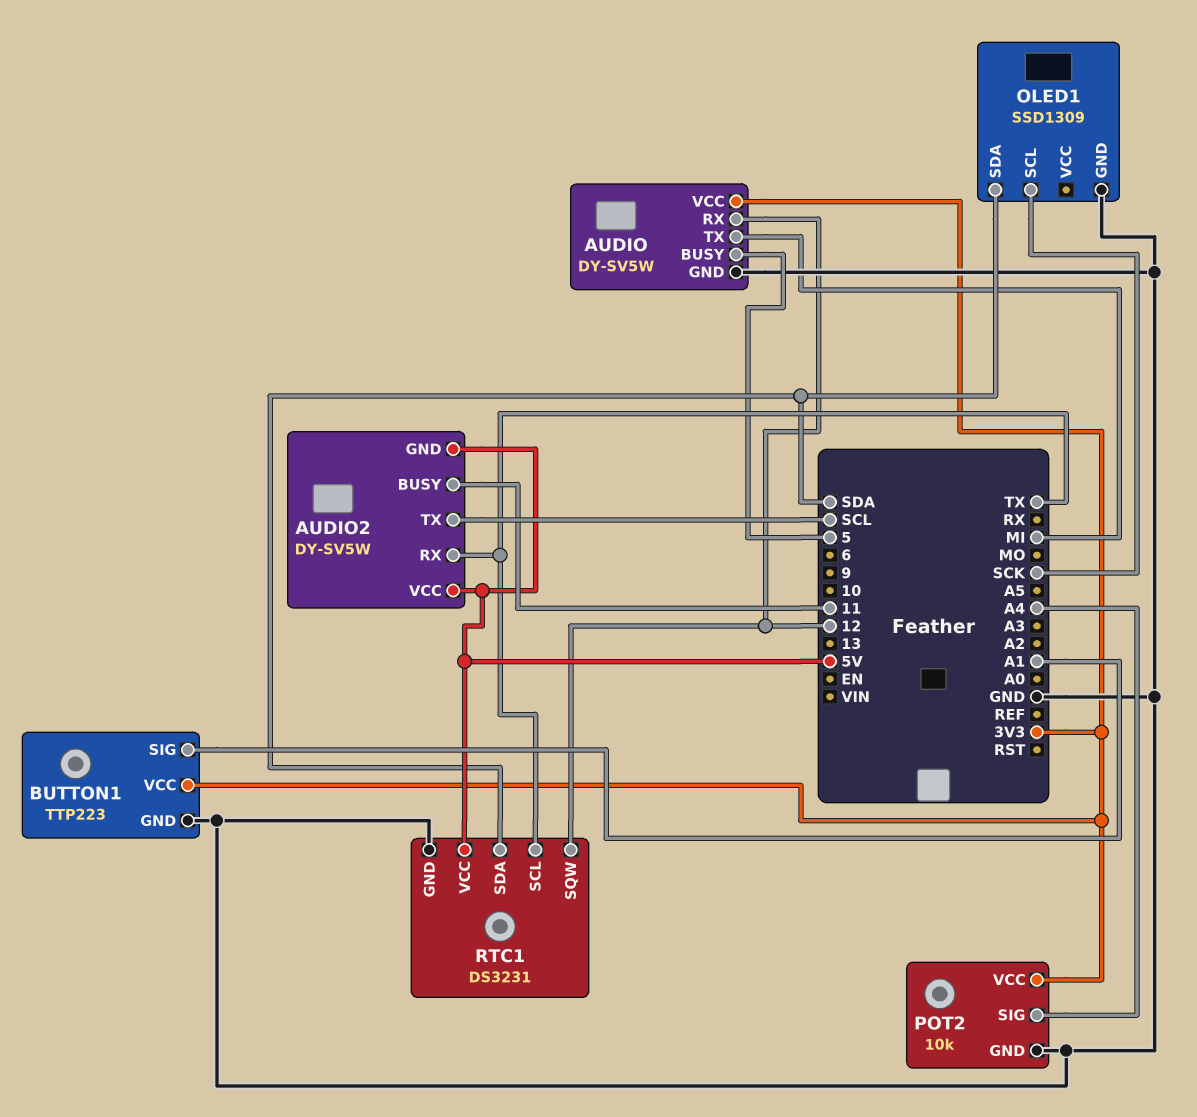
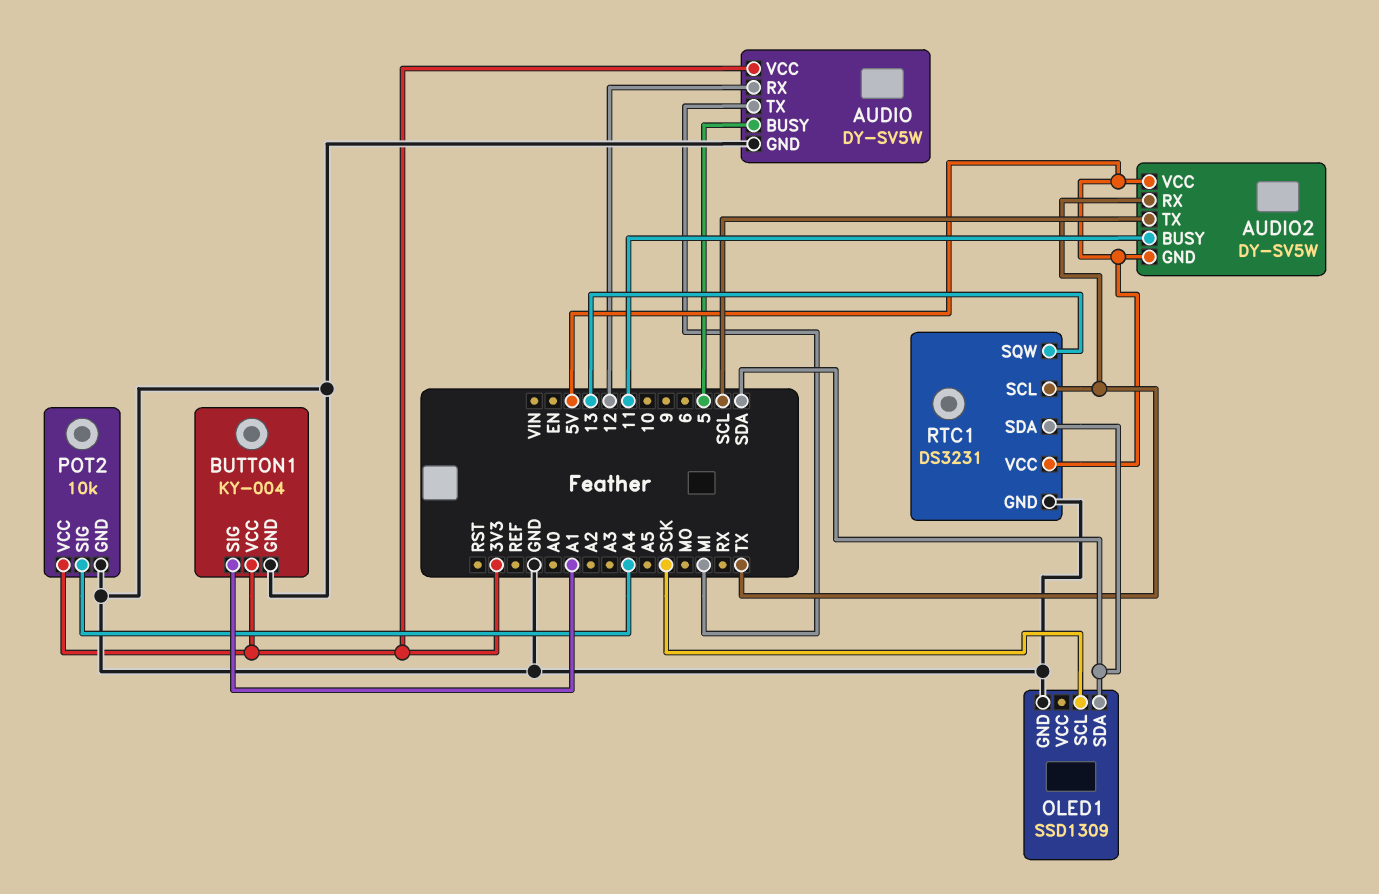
BUTTON1: TTP223 -> KY-004
RTC1 pin SQW: 12 -> 13

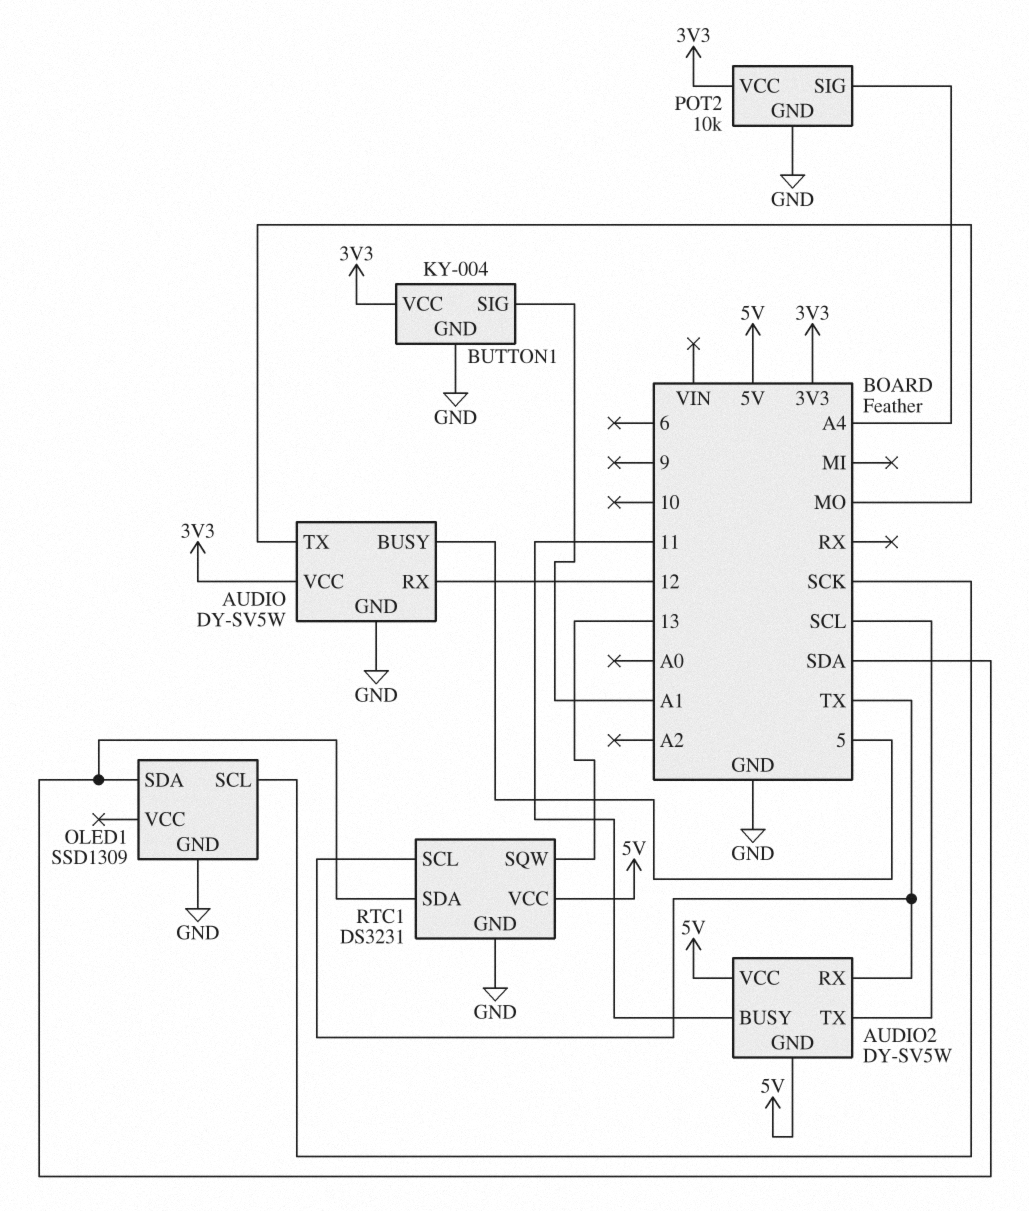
AUDIO pin TX: MI -> MO

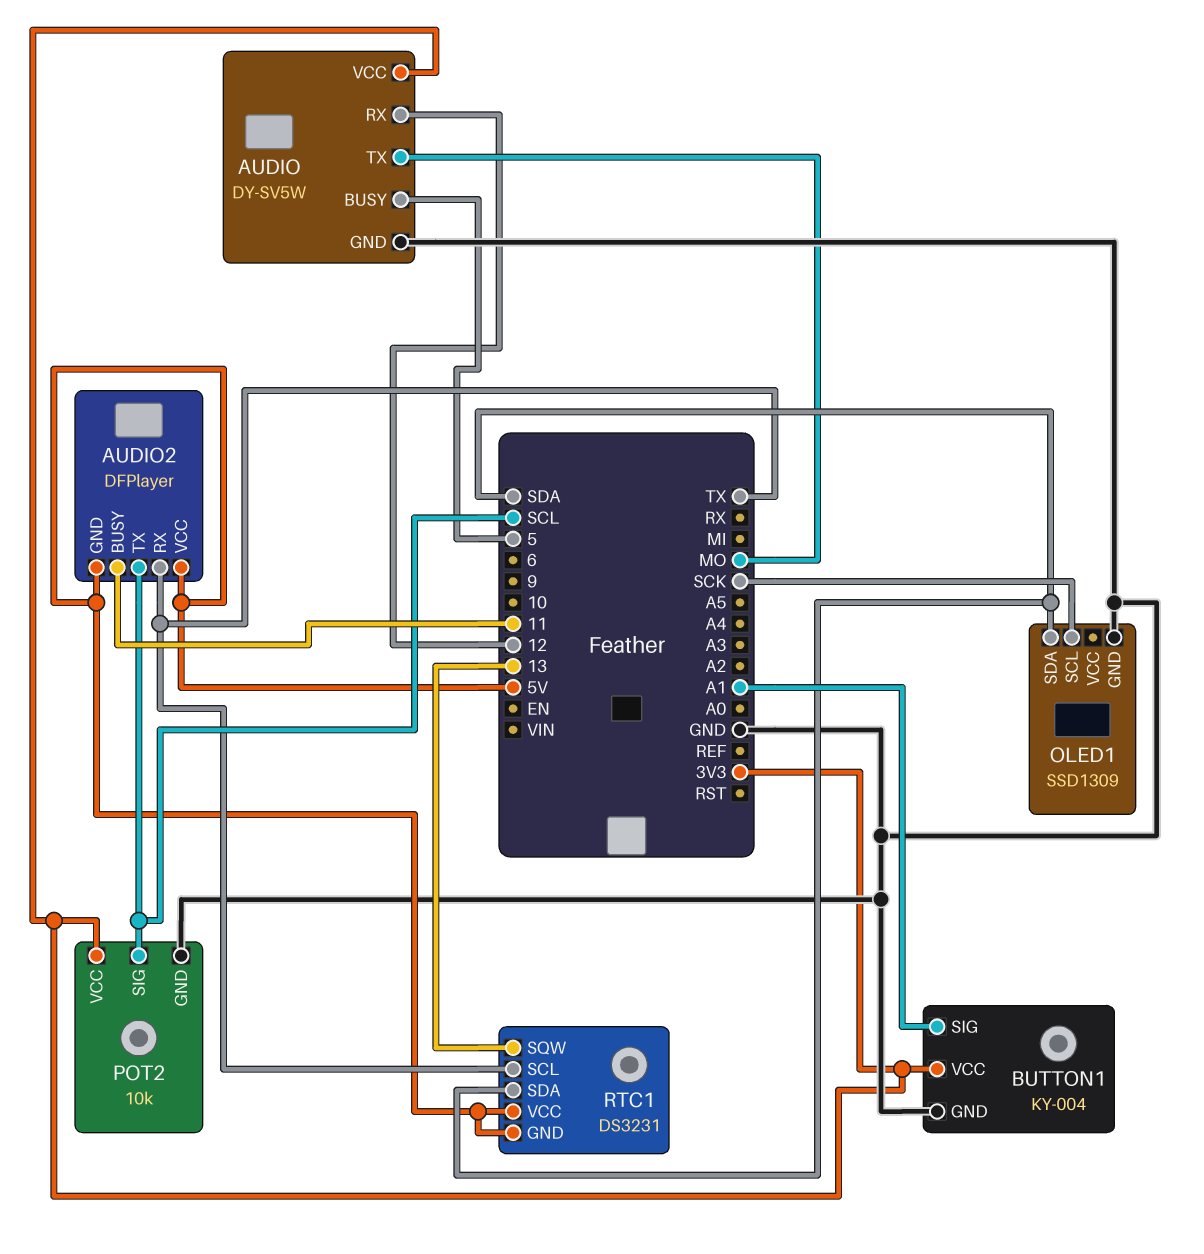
AUDIO2: DY-SV5W -> DFPlayer
POT2 pin SIG: A4 -> SCL
RTC1 pin GND: GND -> 5V

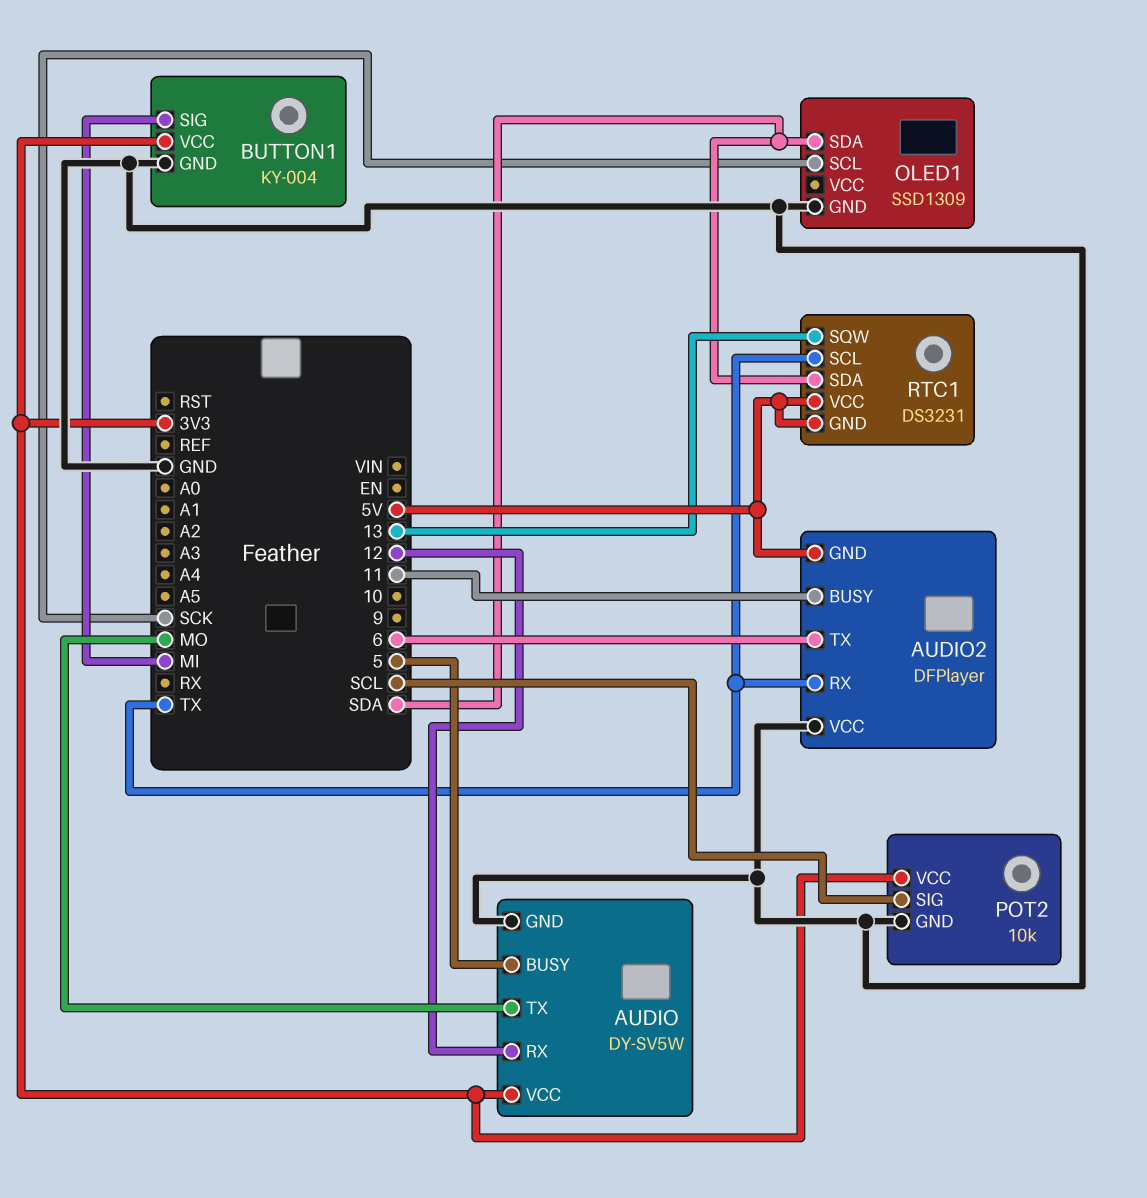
AUDIO2 pin TX: SCL -> 6
AUDIO2 pin VCC: 5V -> GND
BUTTON1 pin SIG: A1 -> MI

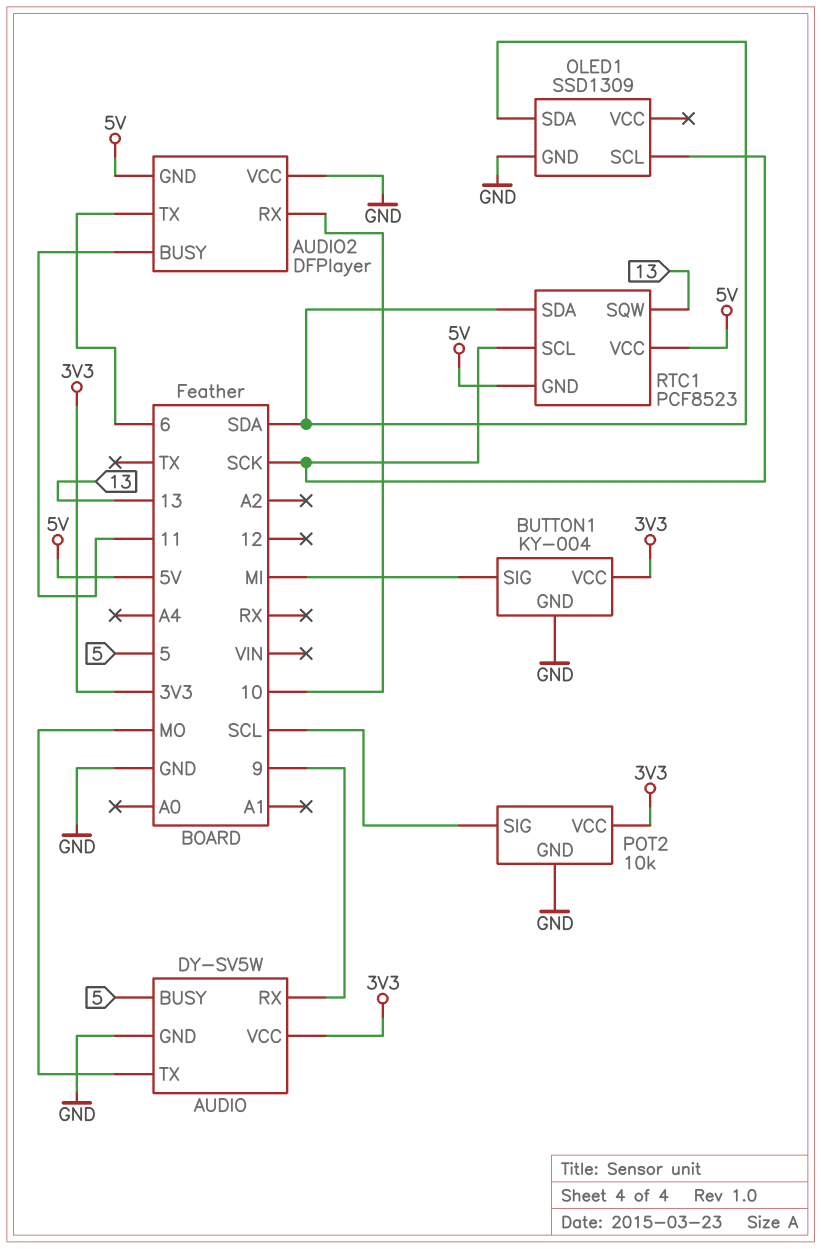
AUDIO pin RX: 12 -> 9
AUDIO2 pin RX: TX -> 10
RTC1: DS3231 -> PCF8523
RTC1 pin SCL: TX -> SCK

